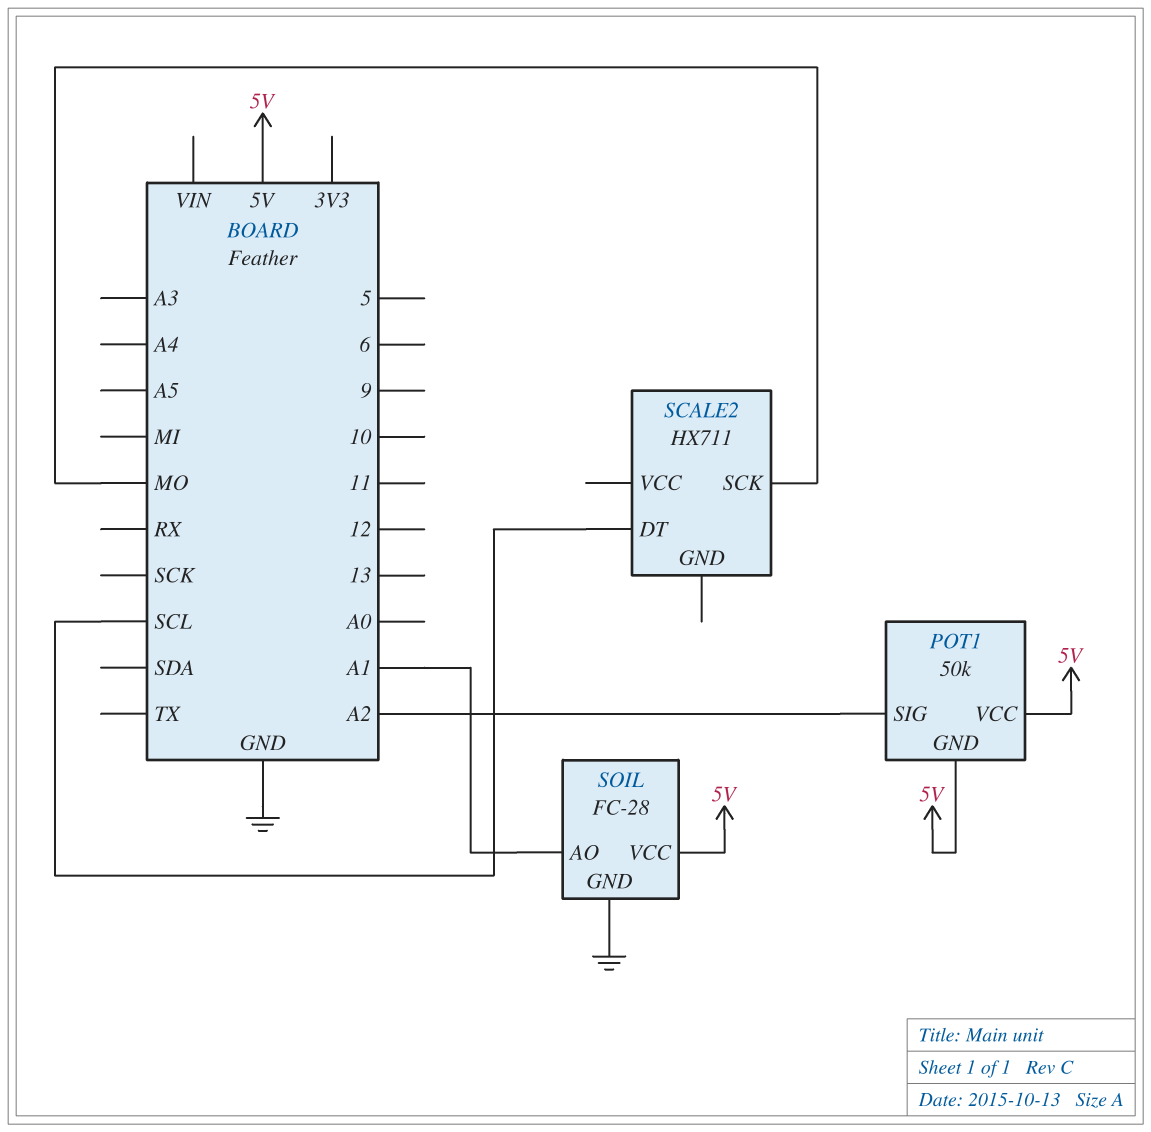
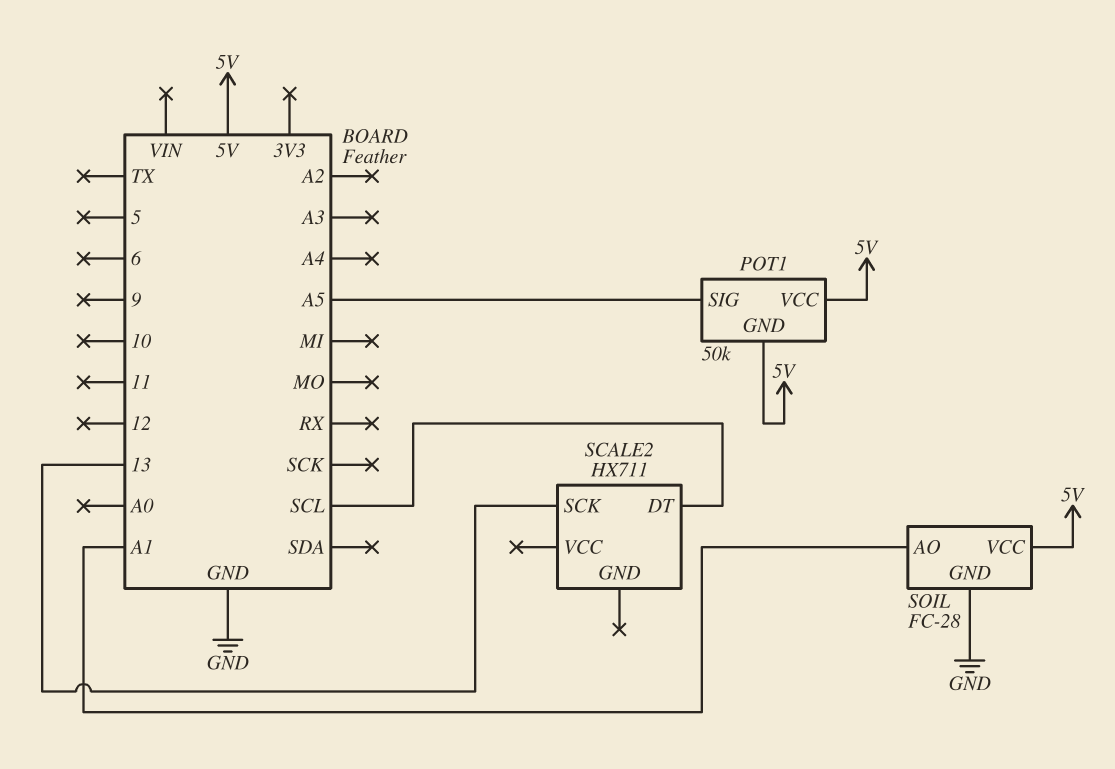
POT1 pin SIG: A2 -> A5
SCALE2 pin SCK: MO -> 13

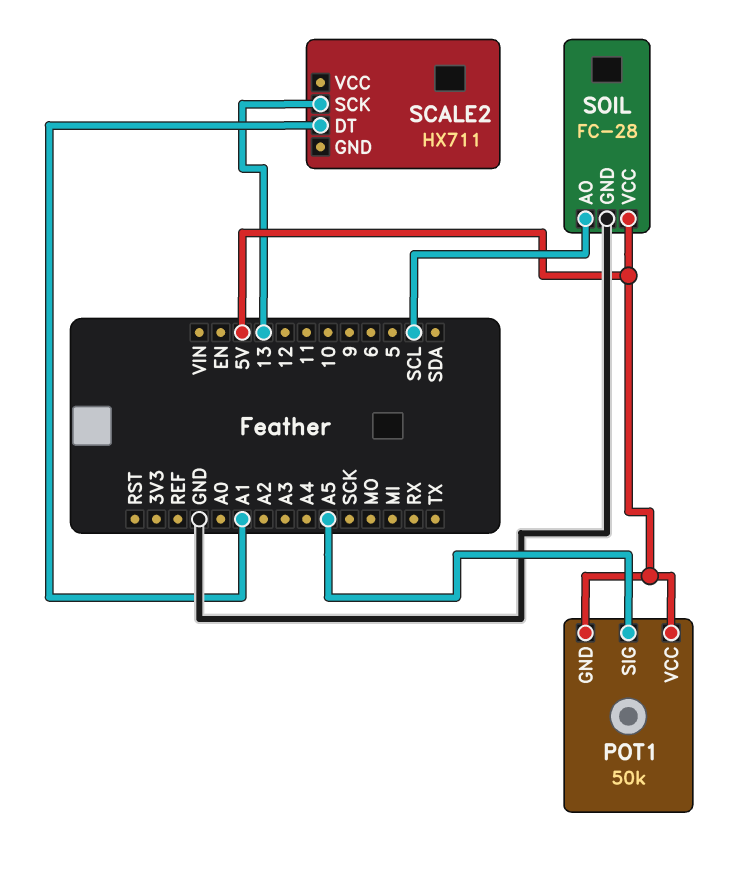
SCALE2 pin DT: SCL -> A1
SOIL pin AO: A1 -> SCL

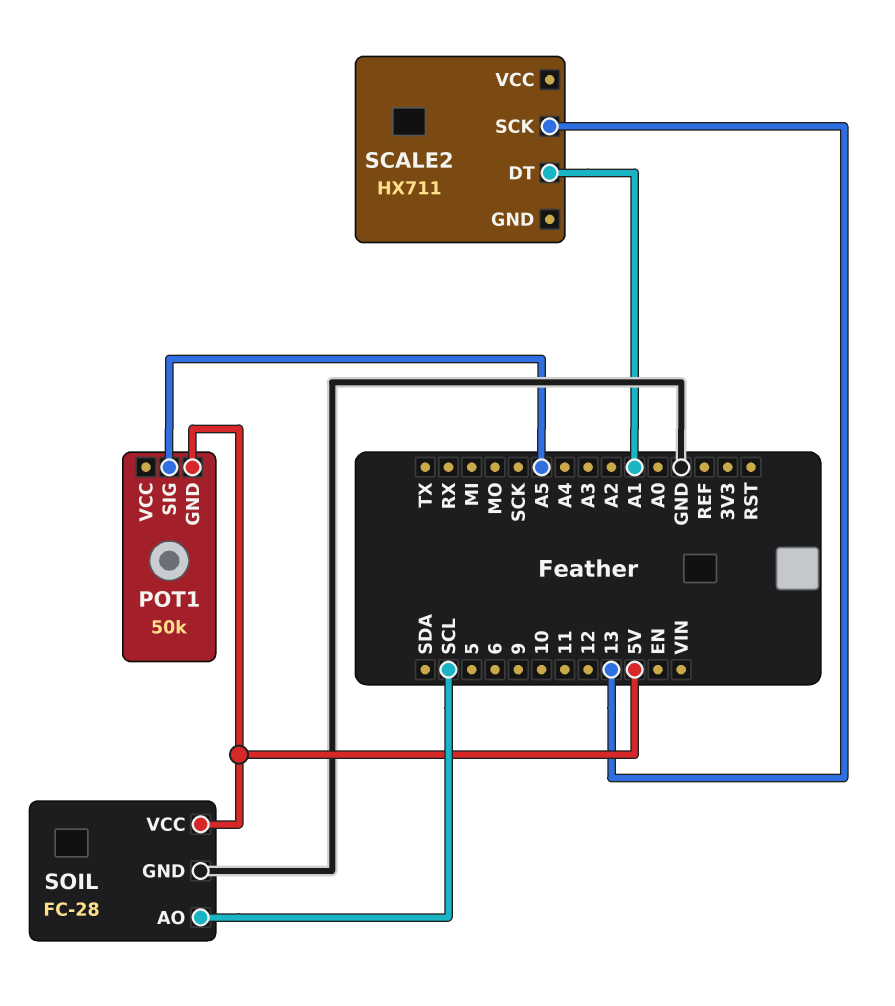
POT1 pin VCC: 5V -> none

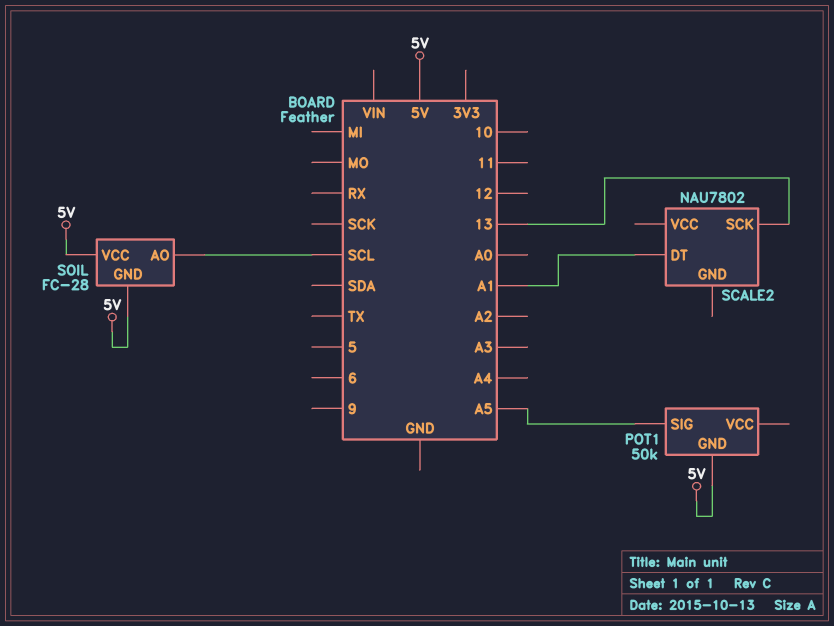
SCALE2: HX711 -> NAU7802
SOIL pin GND: GND -> 5V

